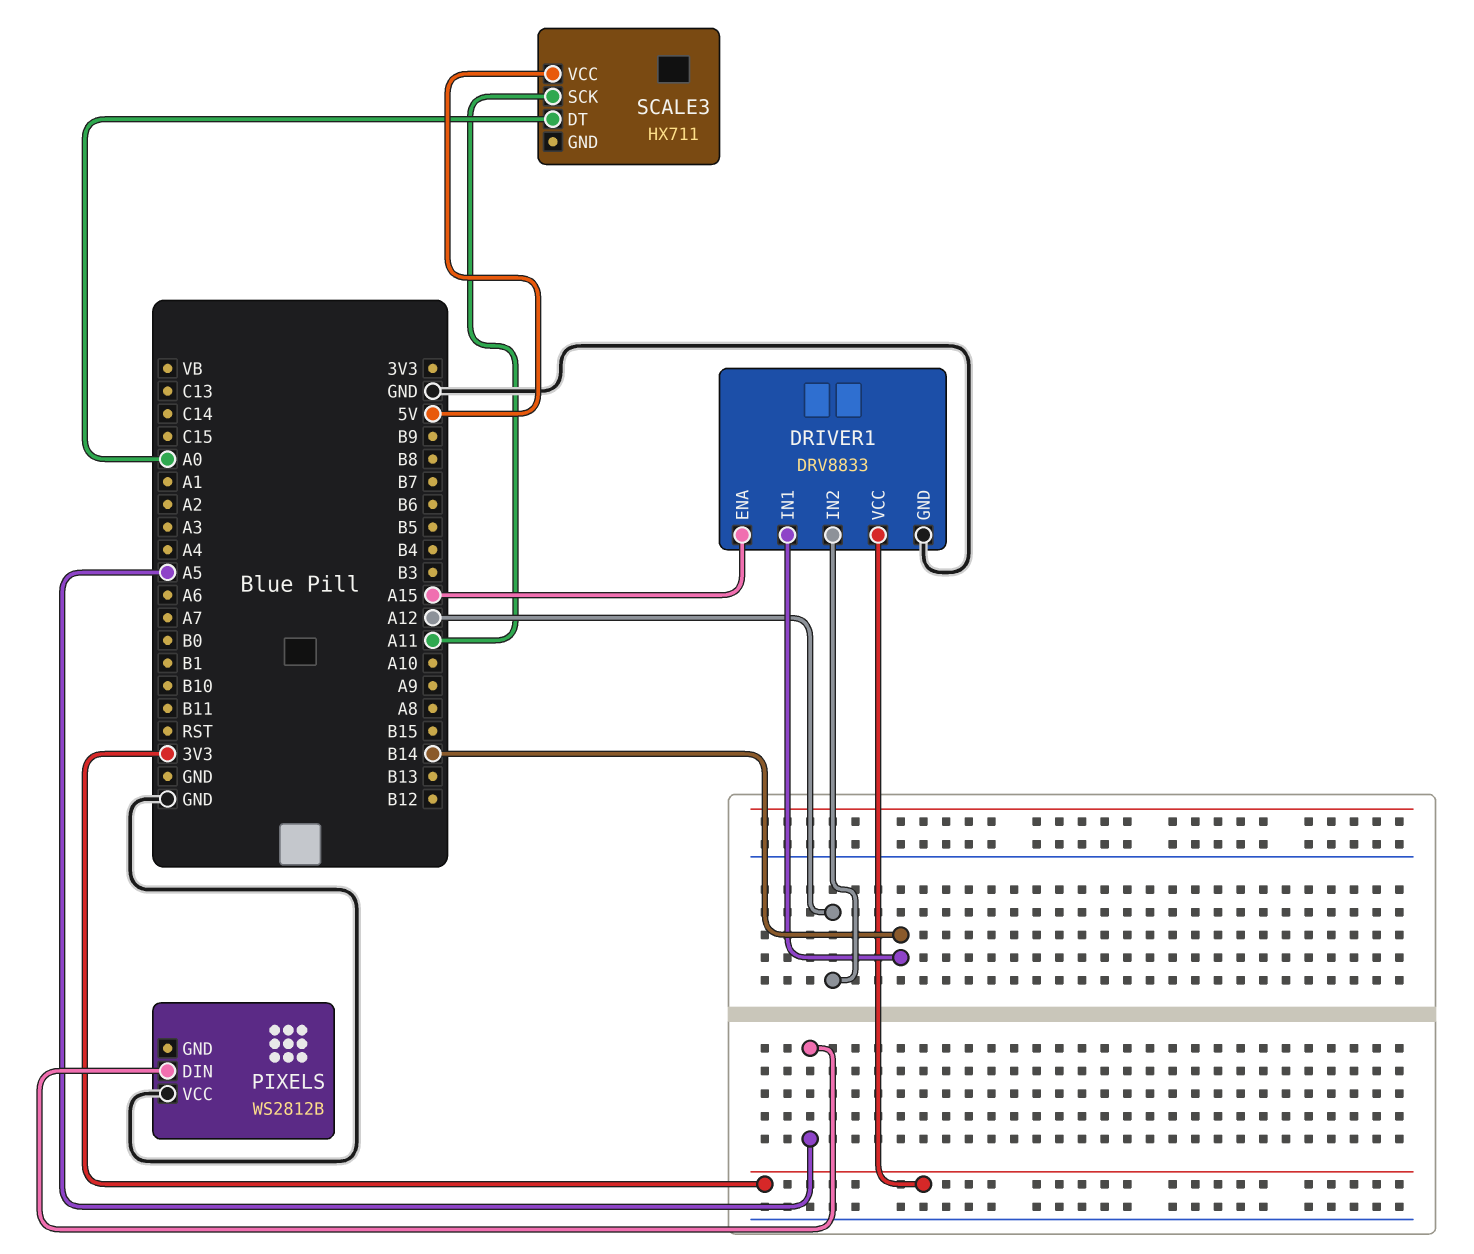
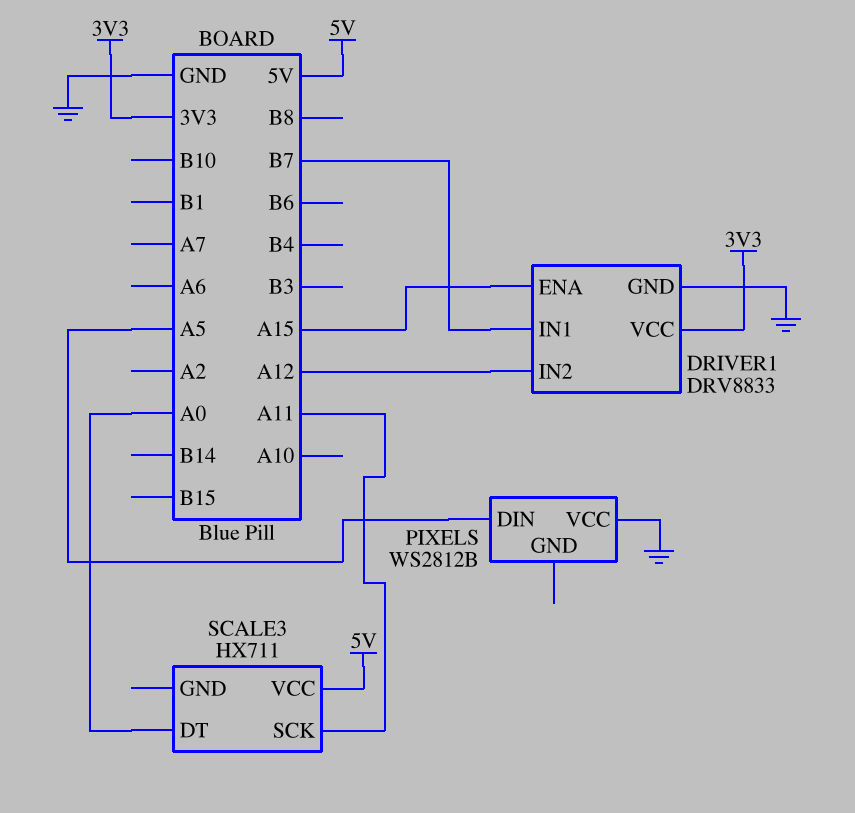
DRIVER1 pin IN1: B14 -> B7

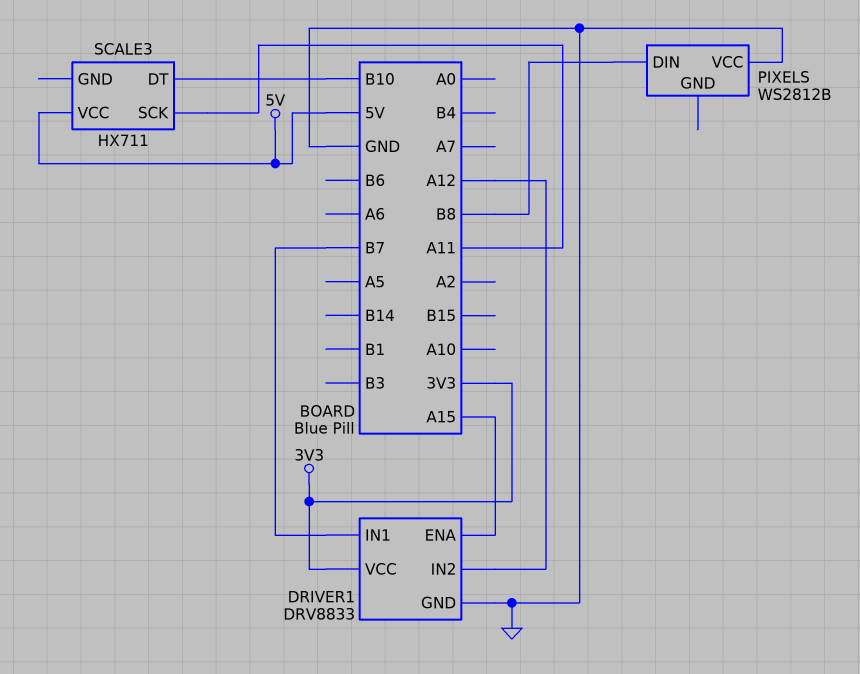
PIXELS pin DIN: A5 -> B8
SCALE3 pin DT: A0 -> B10

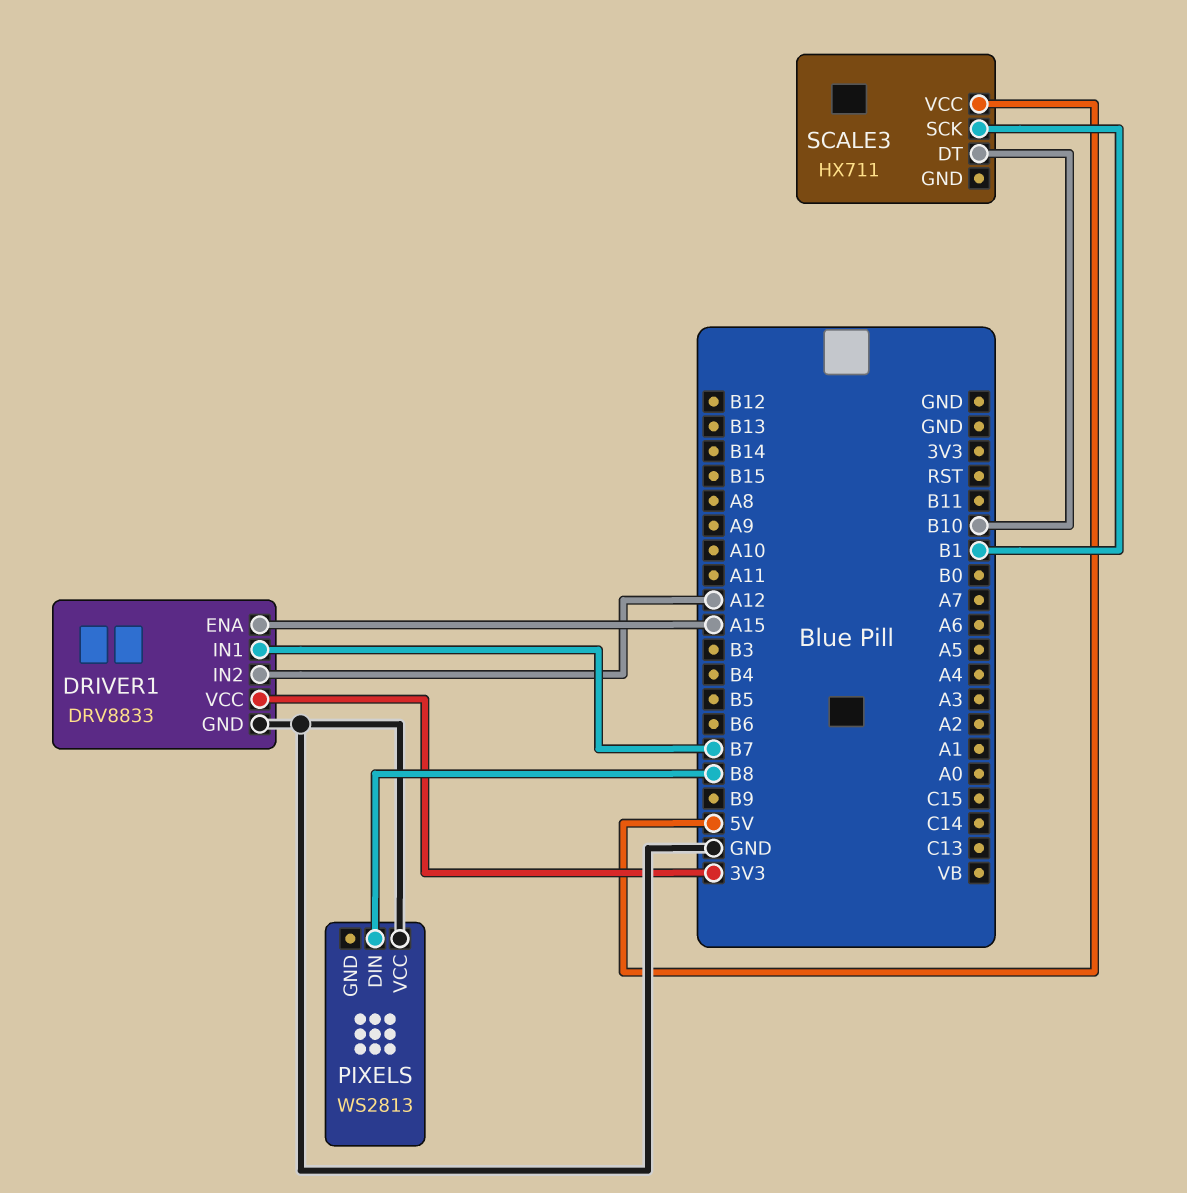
PIXELS: WS2812B -> WS2813
SCALE3 pin SCK: A11 -> B1

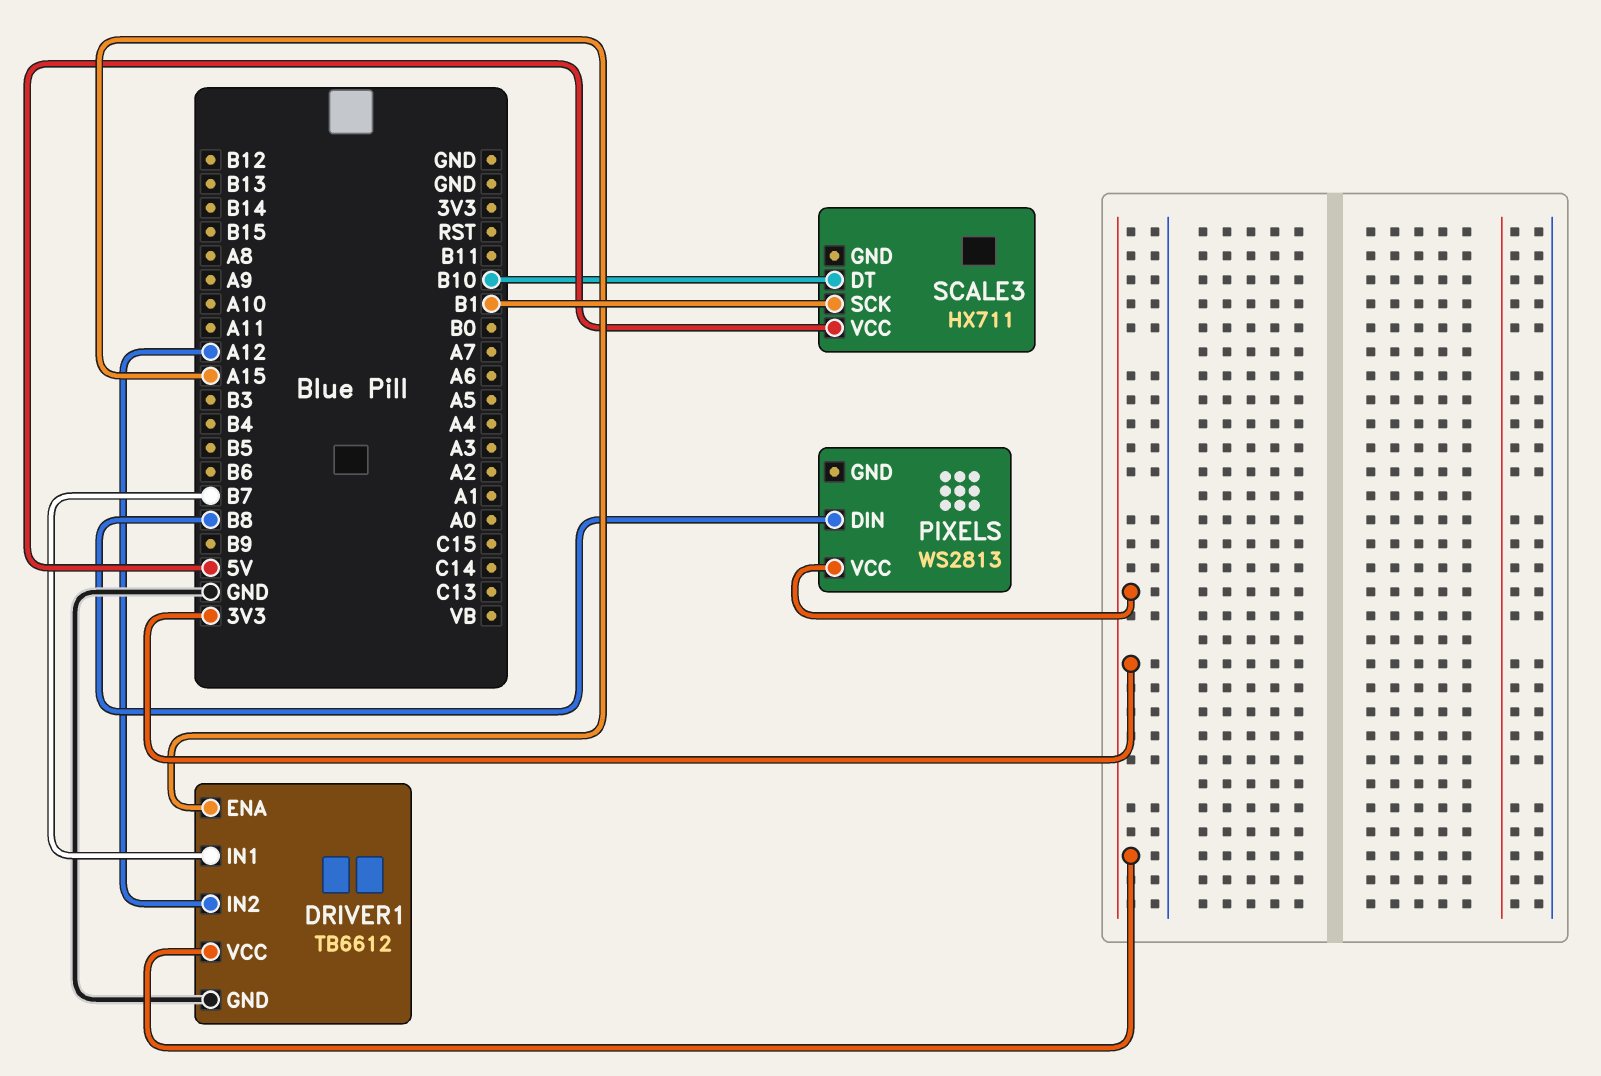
DRIVER1: DRV8833 -> TB6612
PIXELS pin VCC: GND -> 3V3

